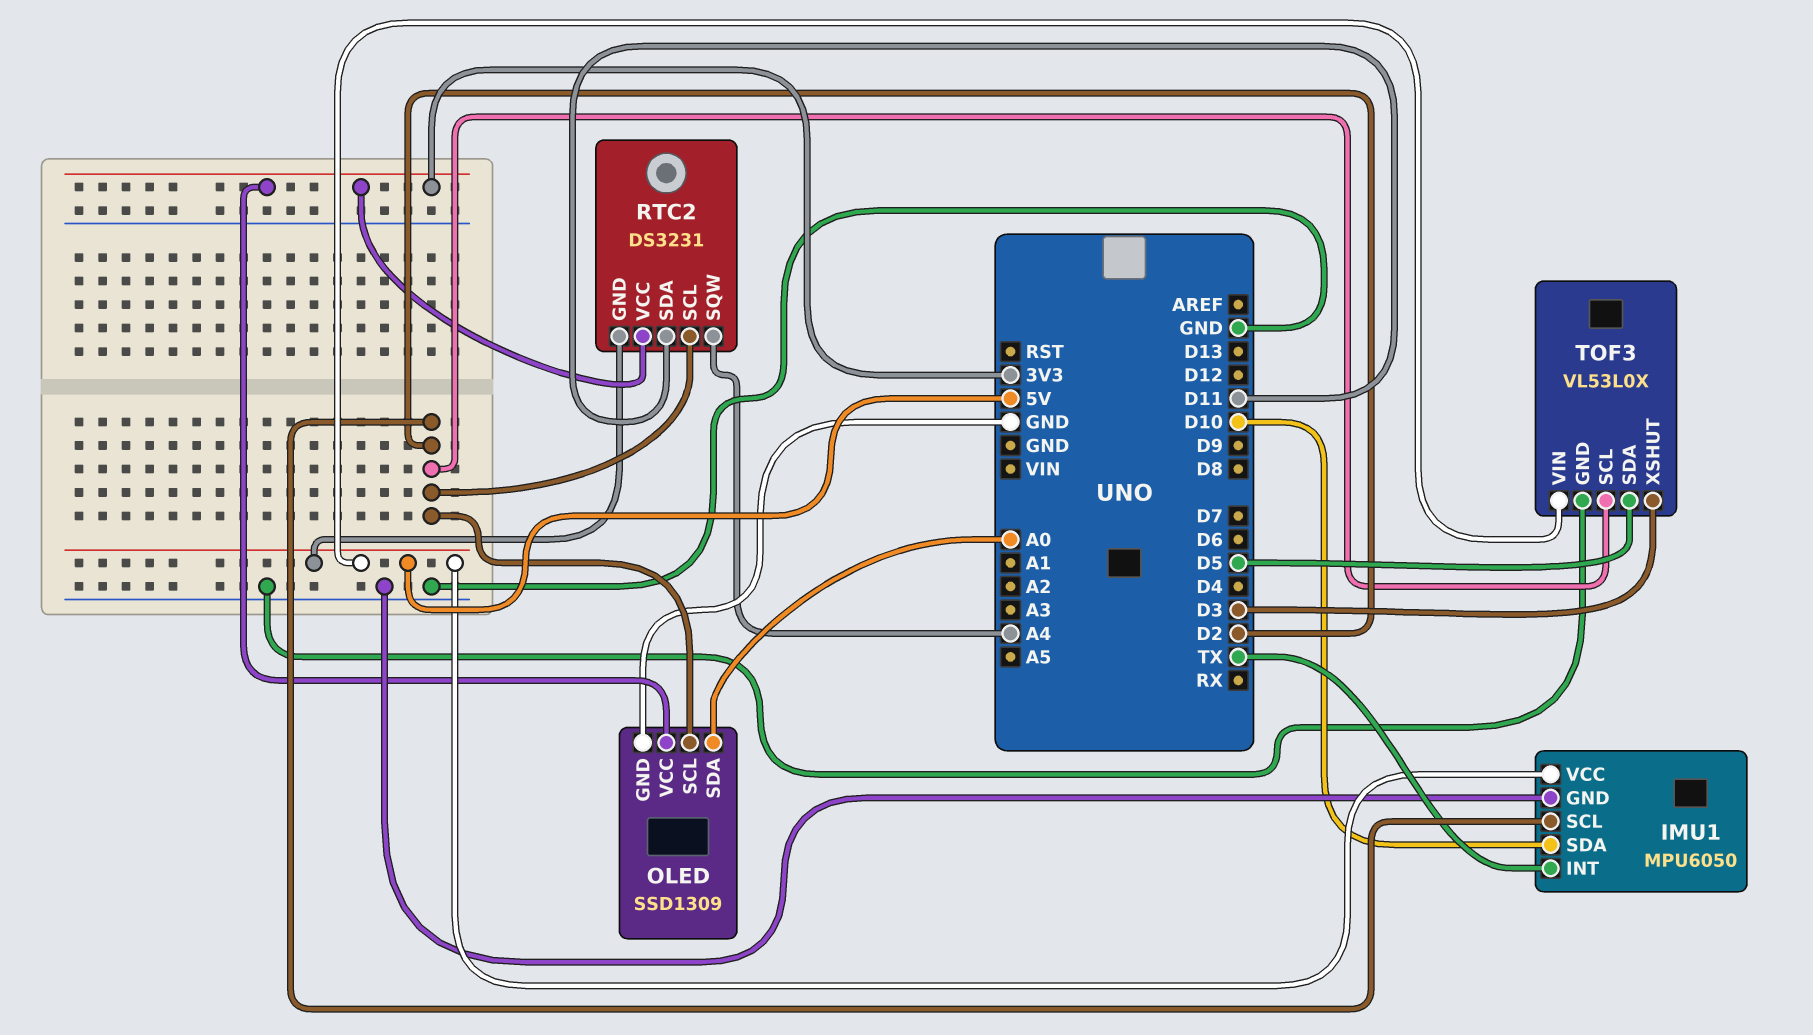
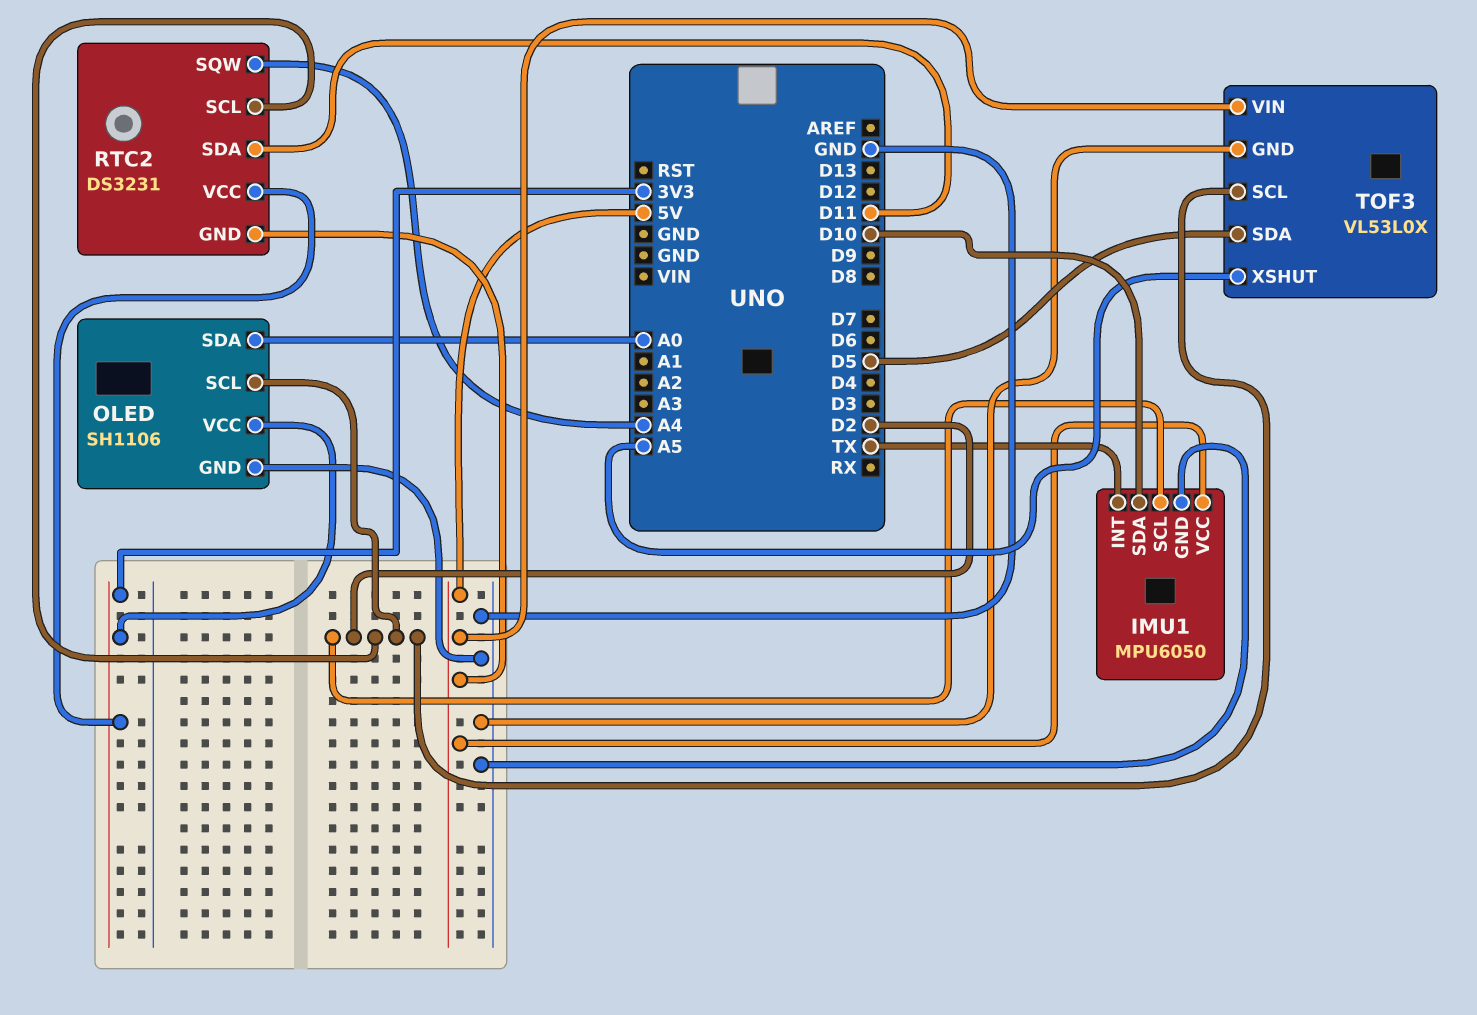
OLED: SSD1309 -> SH1106
TOF3 pin XSHUT: D3 -> A5

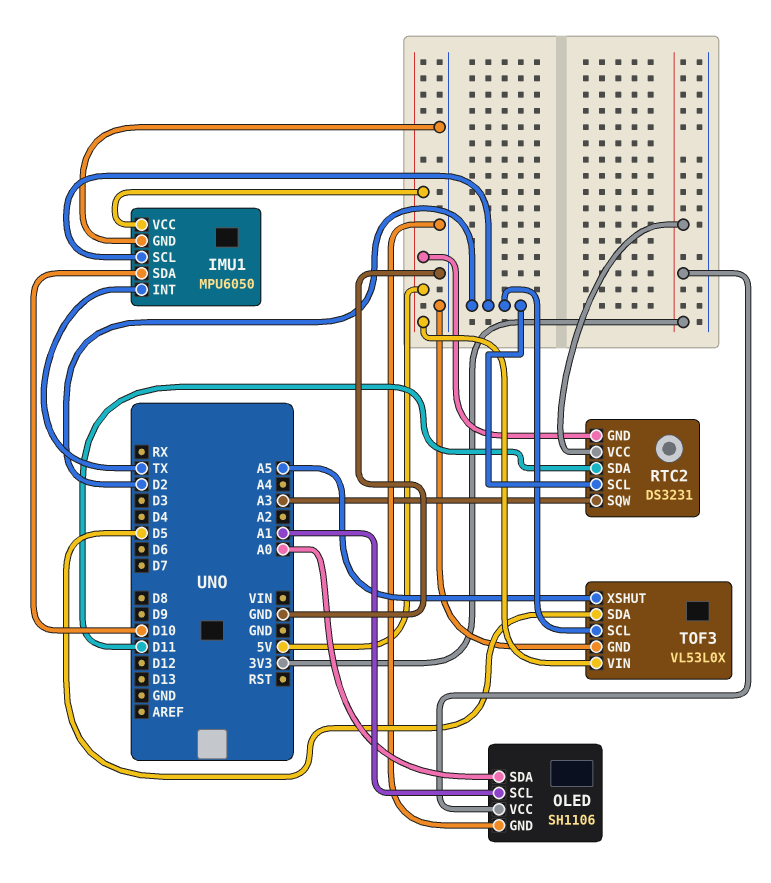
OLED pin SCL: D2 -> A1
RTC2 pin SQW: A4 -> A3

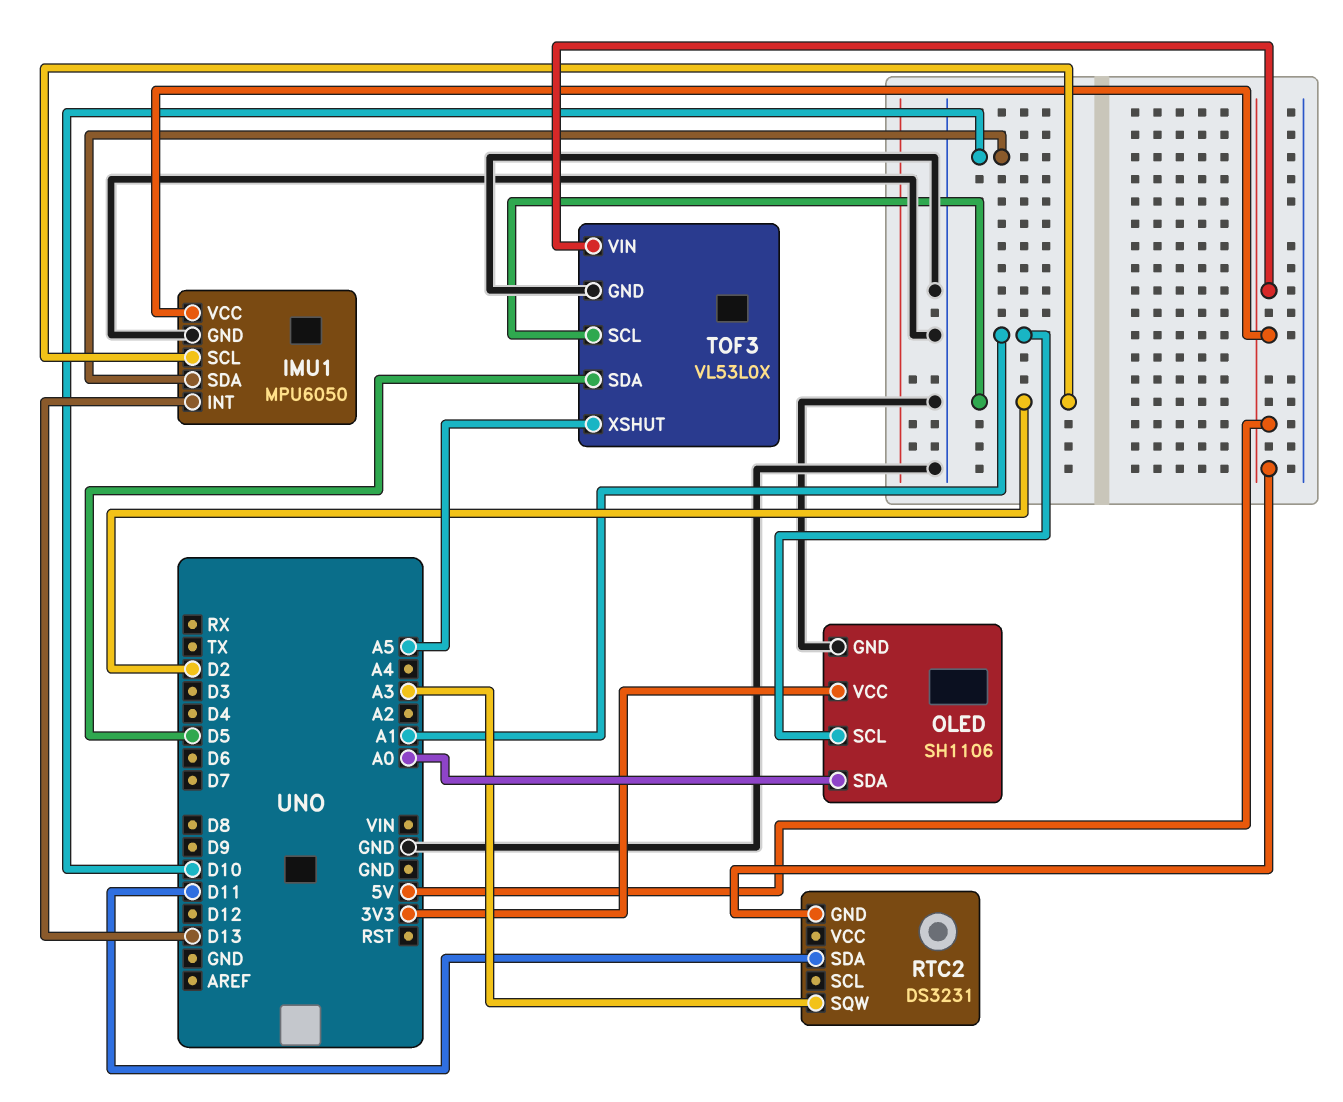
IMU1 pin INT: TX -> D13
RTC2 pin SCL: D2 -> none
RTC2 pin VCC: 3V3 -> none

